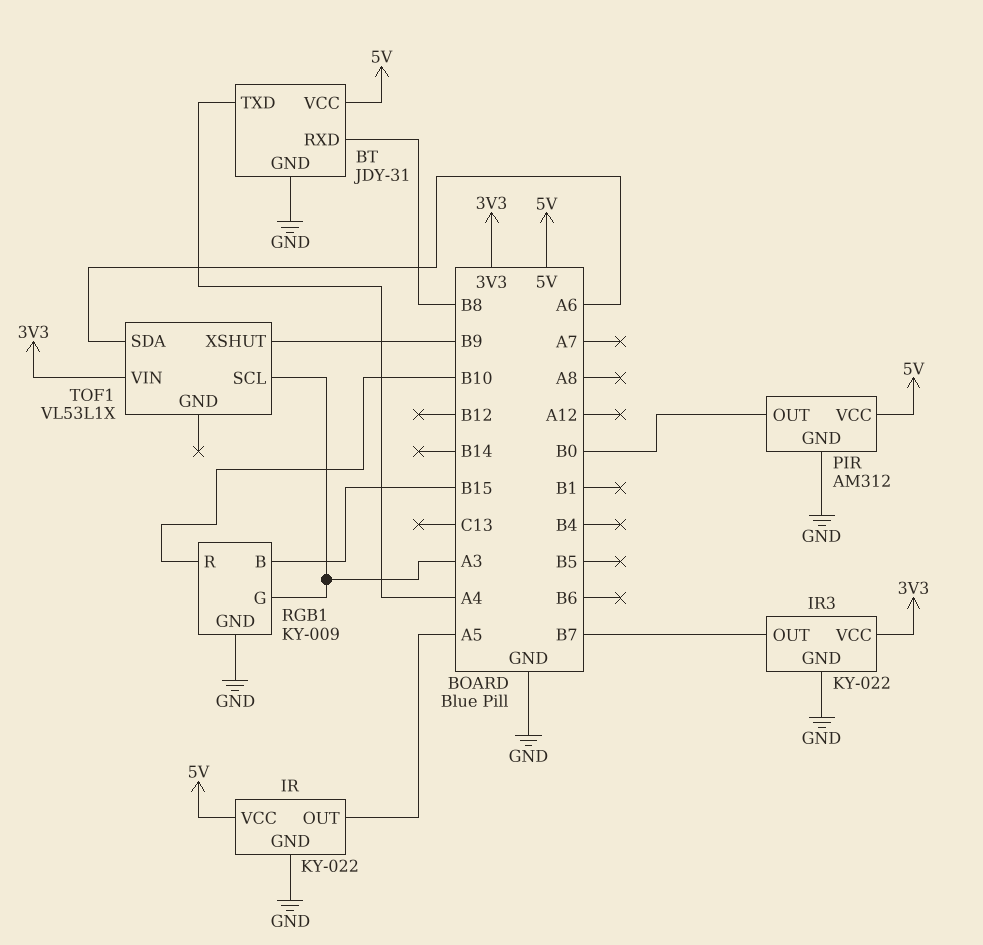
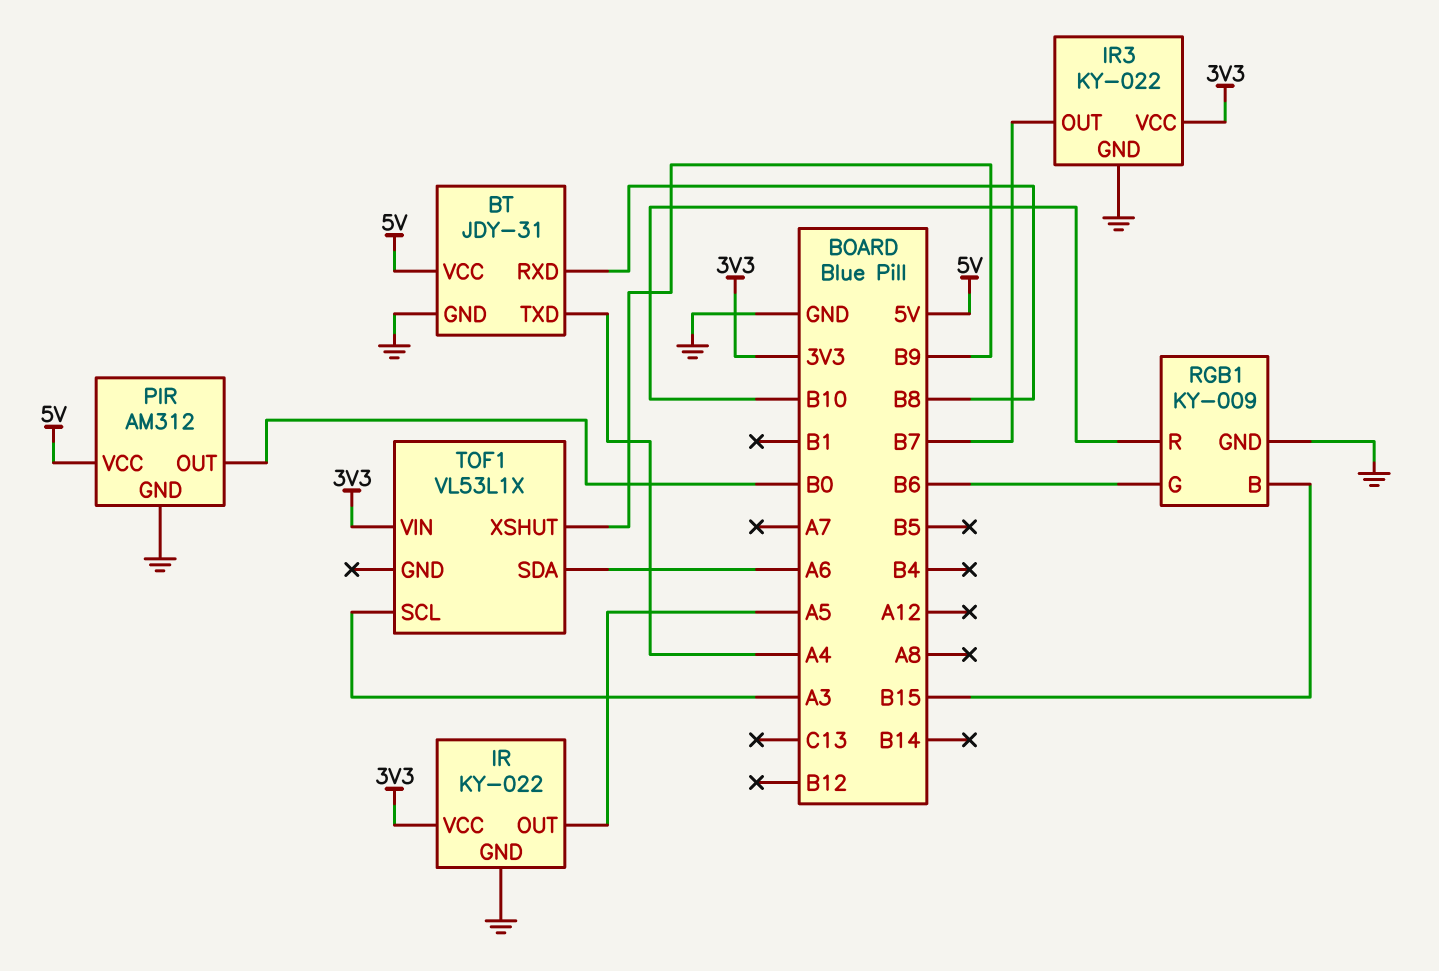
IR pin VCC: 5V -> 3V3
RGB1 pin G: A3 -> B6

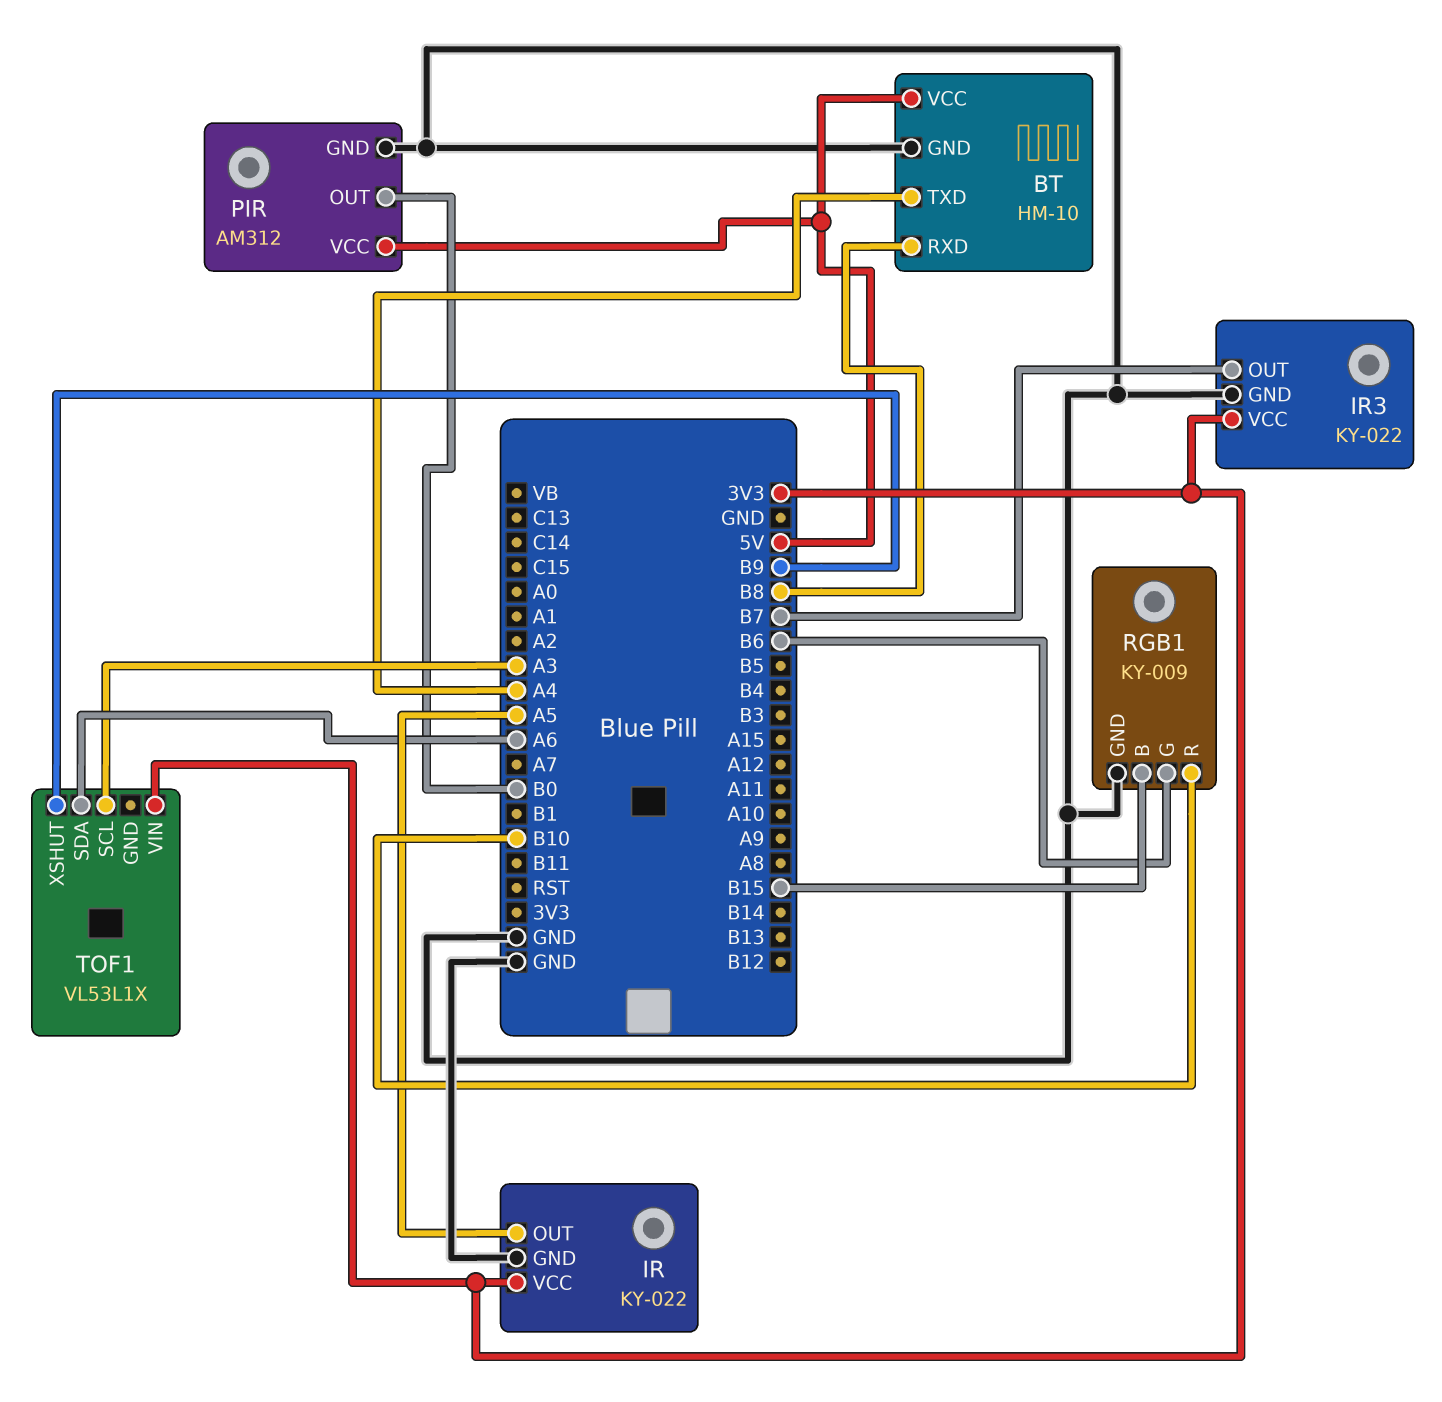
BT: JDY-31 -> HM-10

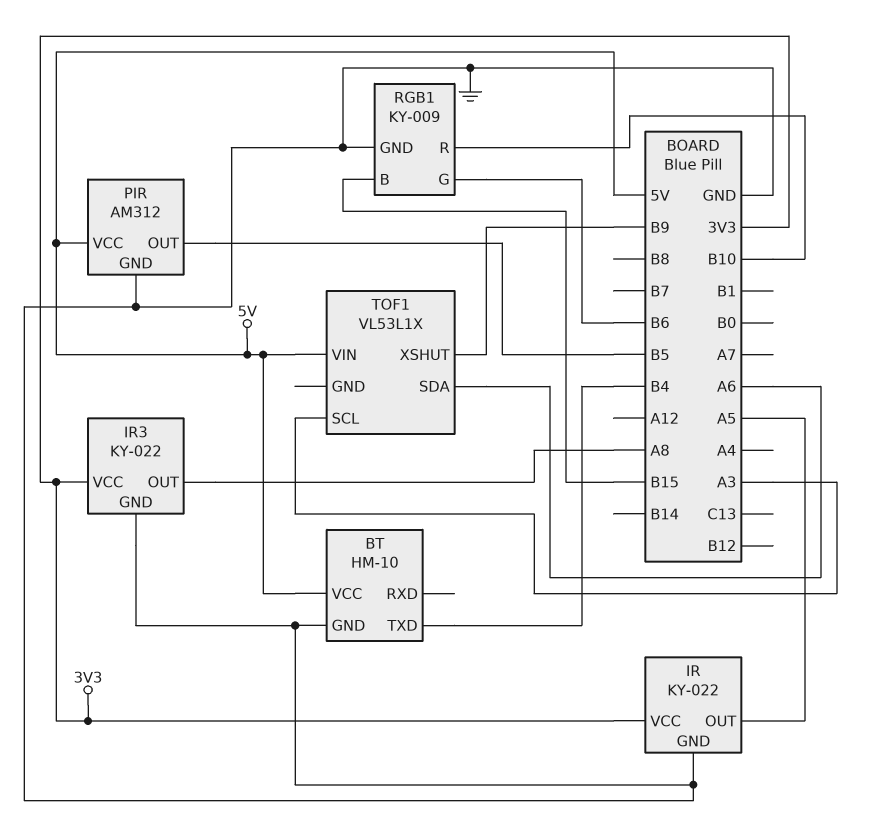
BT pin RXD: B8 -> none
BT pin TXD: A4 -> B4
IR3 pin OUT: B7 -> A8
PIR pin OUT: B0 -> B5
TOF1 pin VIN: 3V3 -> 5V

